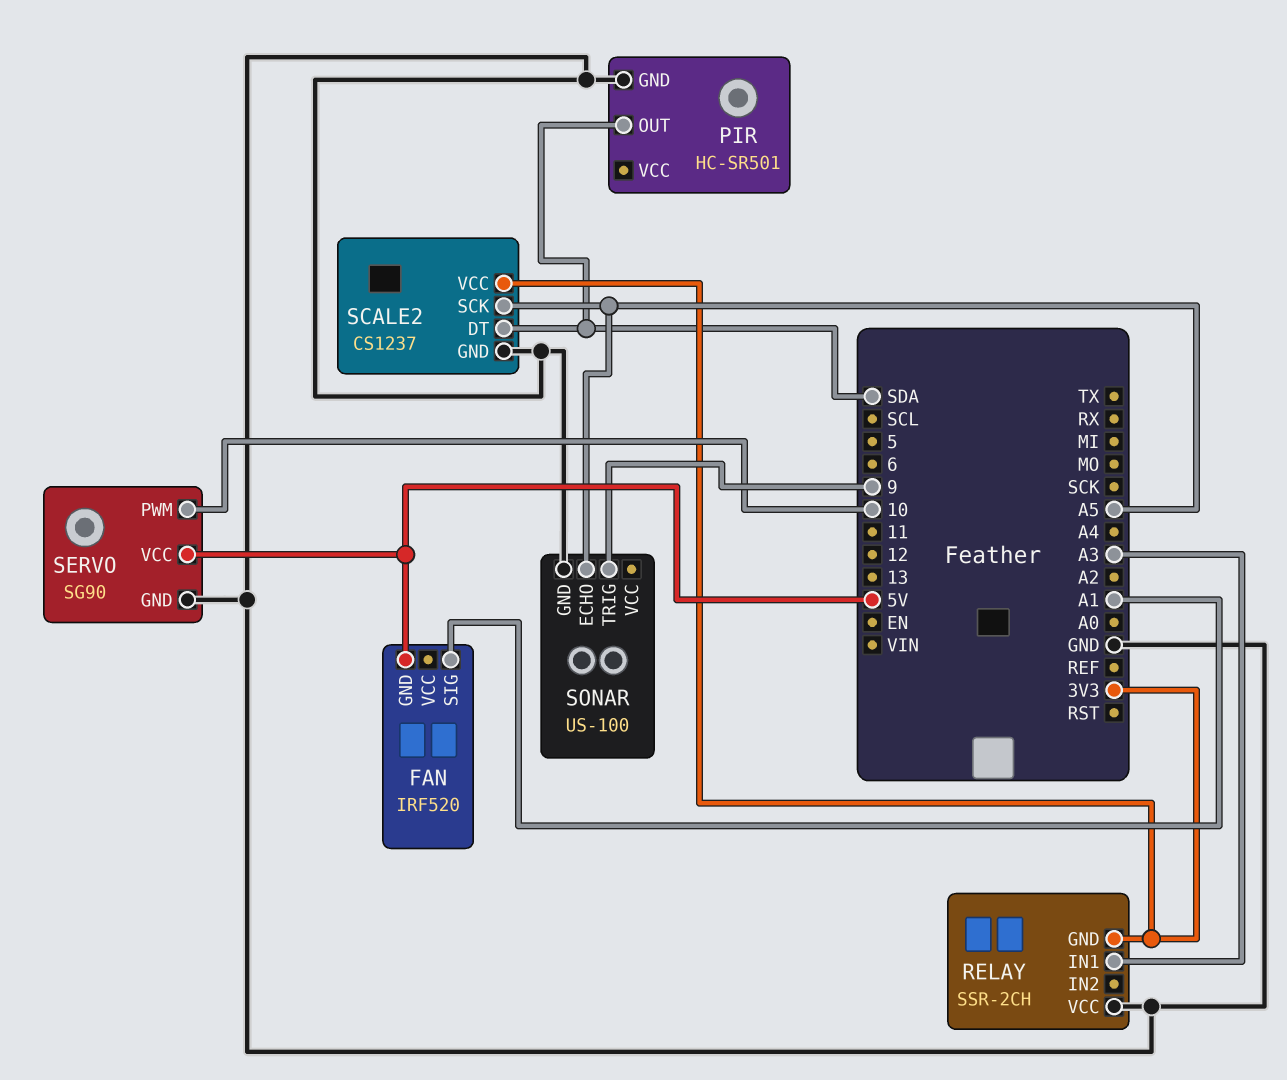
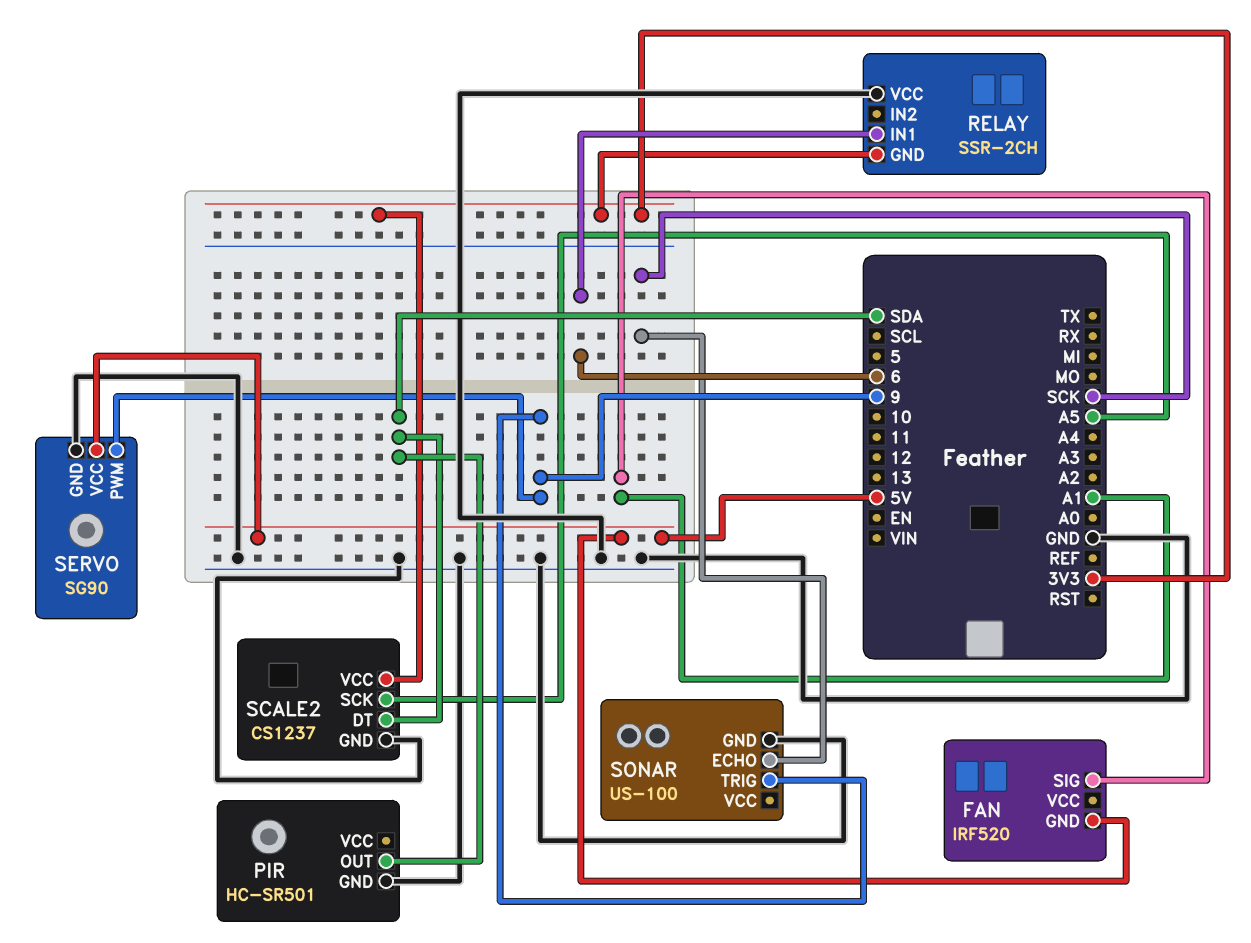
RELAY pin IN1: A3 -> 6
SERVO pin PWM: 10 -> 9
SONAR pin ECHO: A5 -> SCK

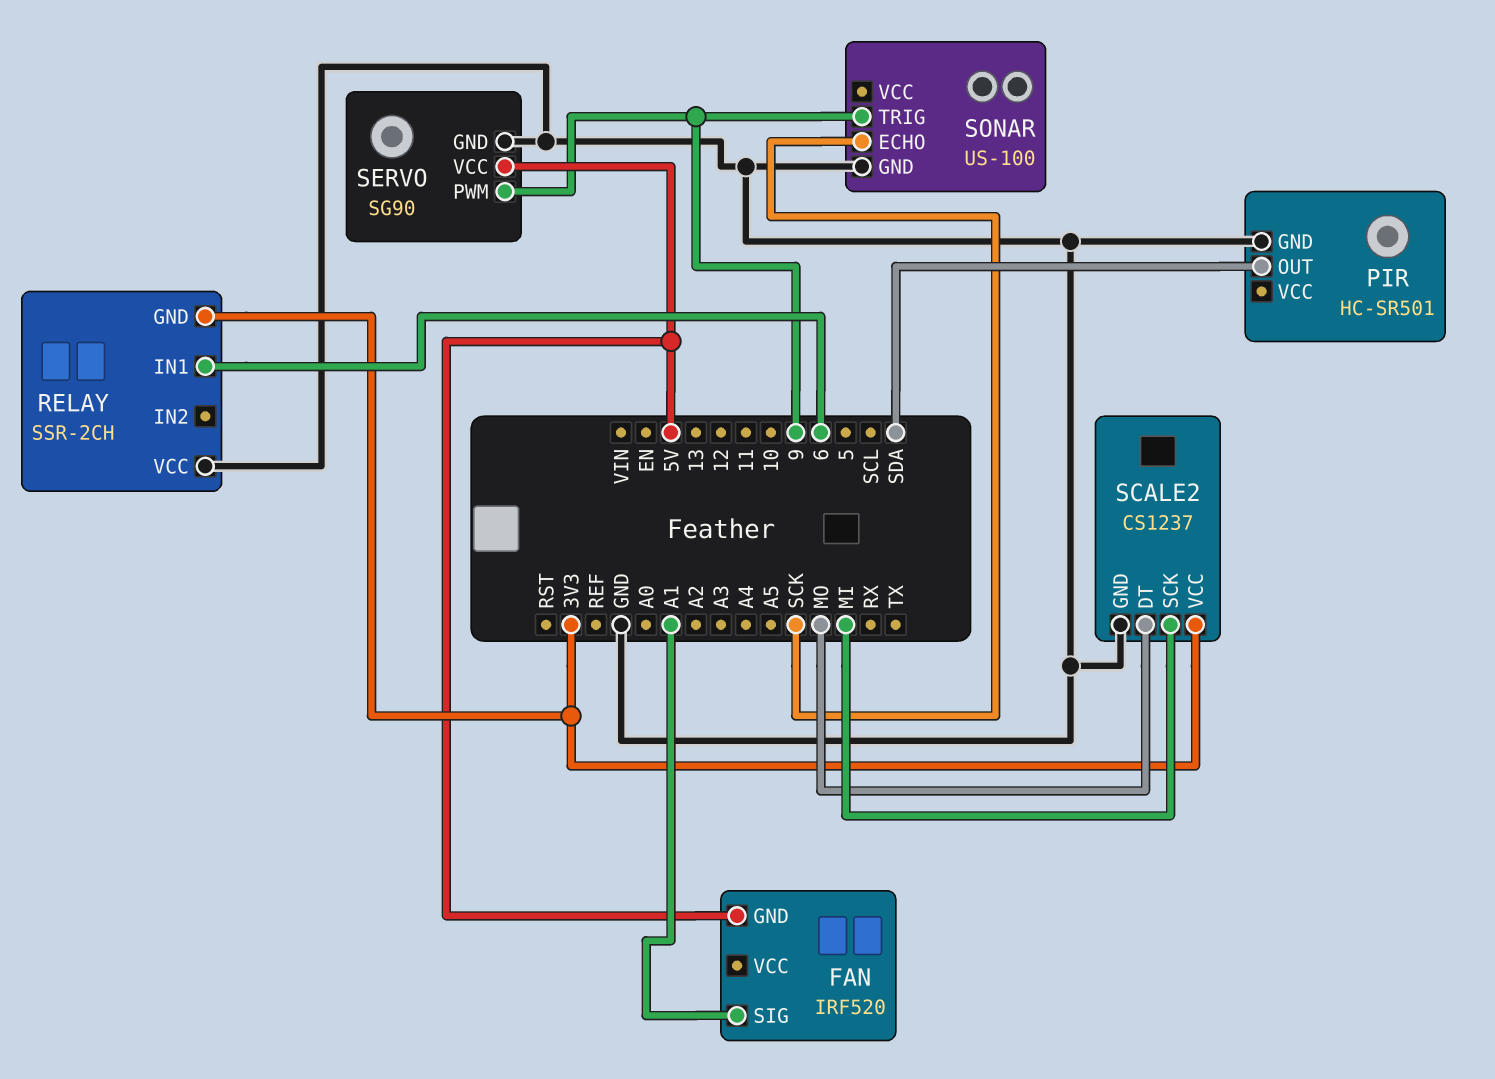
SCALE2 pin DT: SDA -> MO
SCALE2 pin SCK: A5 -> MI

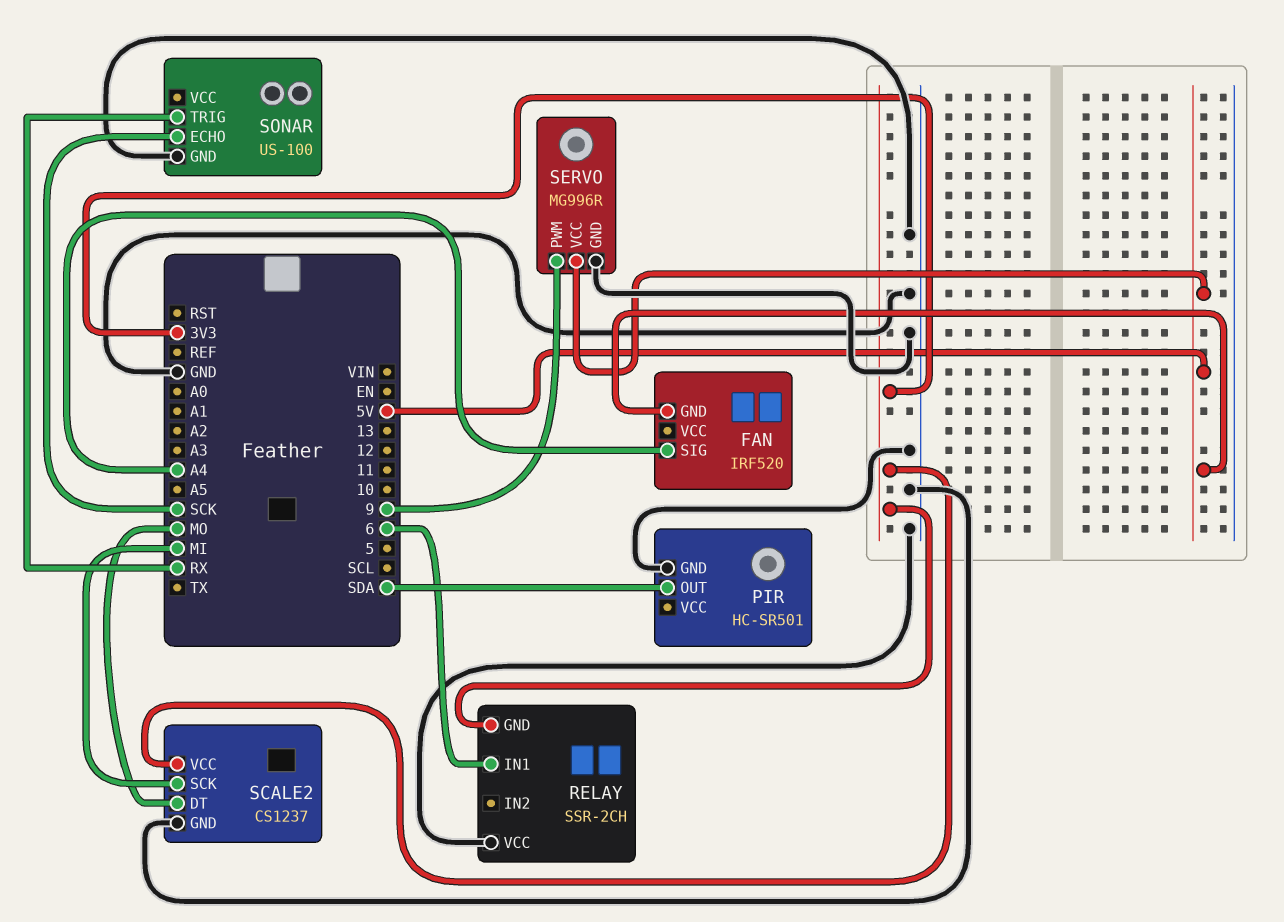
FAN pin SIG: A1 -> A4
SERVO: SG90 -> MG996R
SONAR pin TRIG: 9 -> RX

